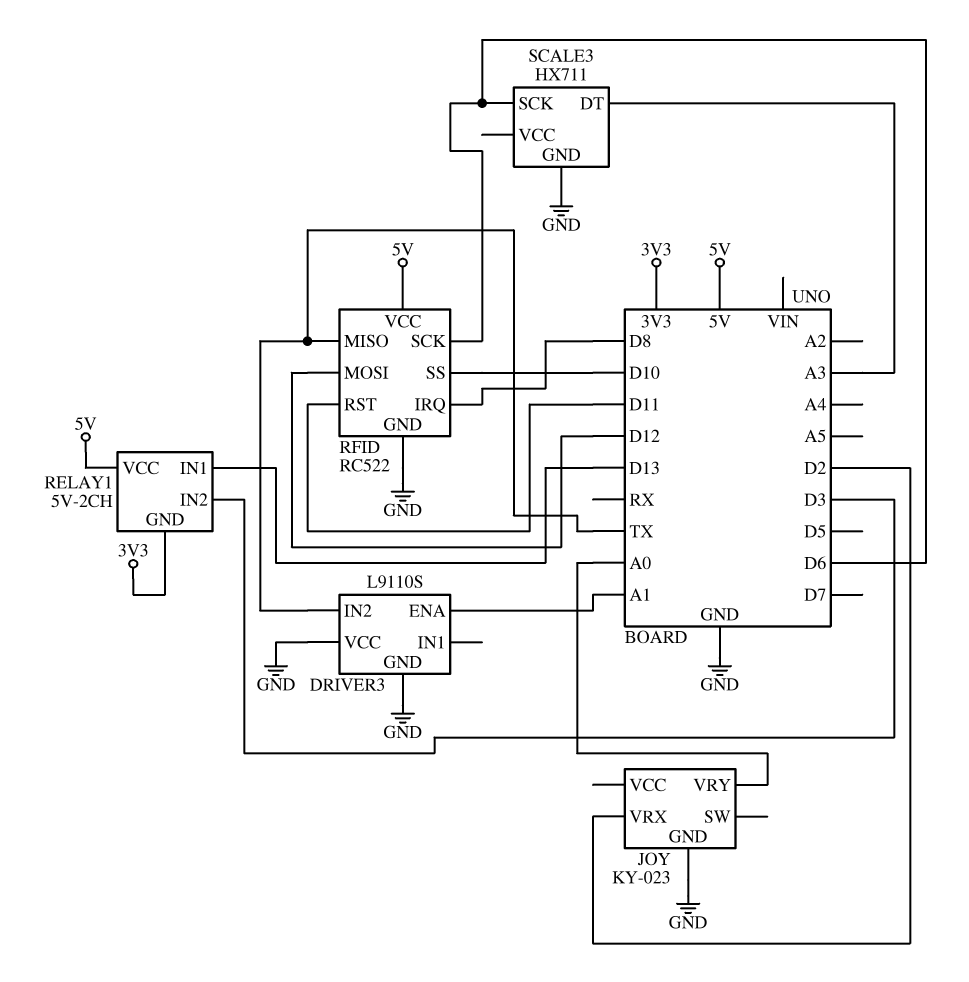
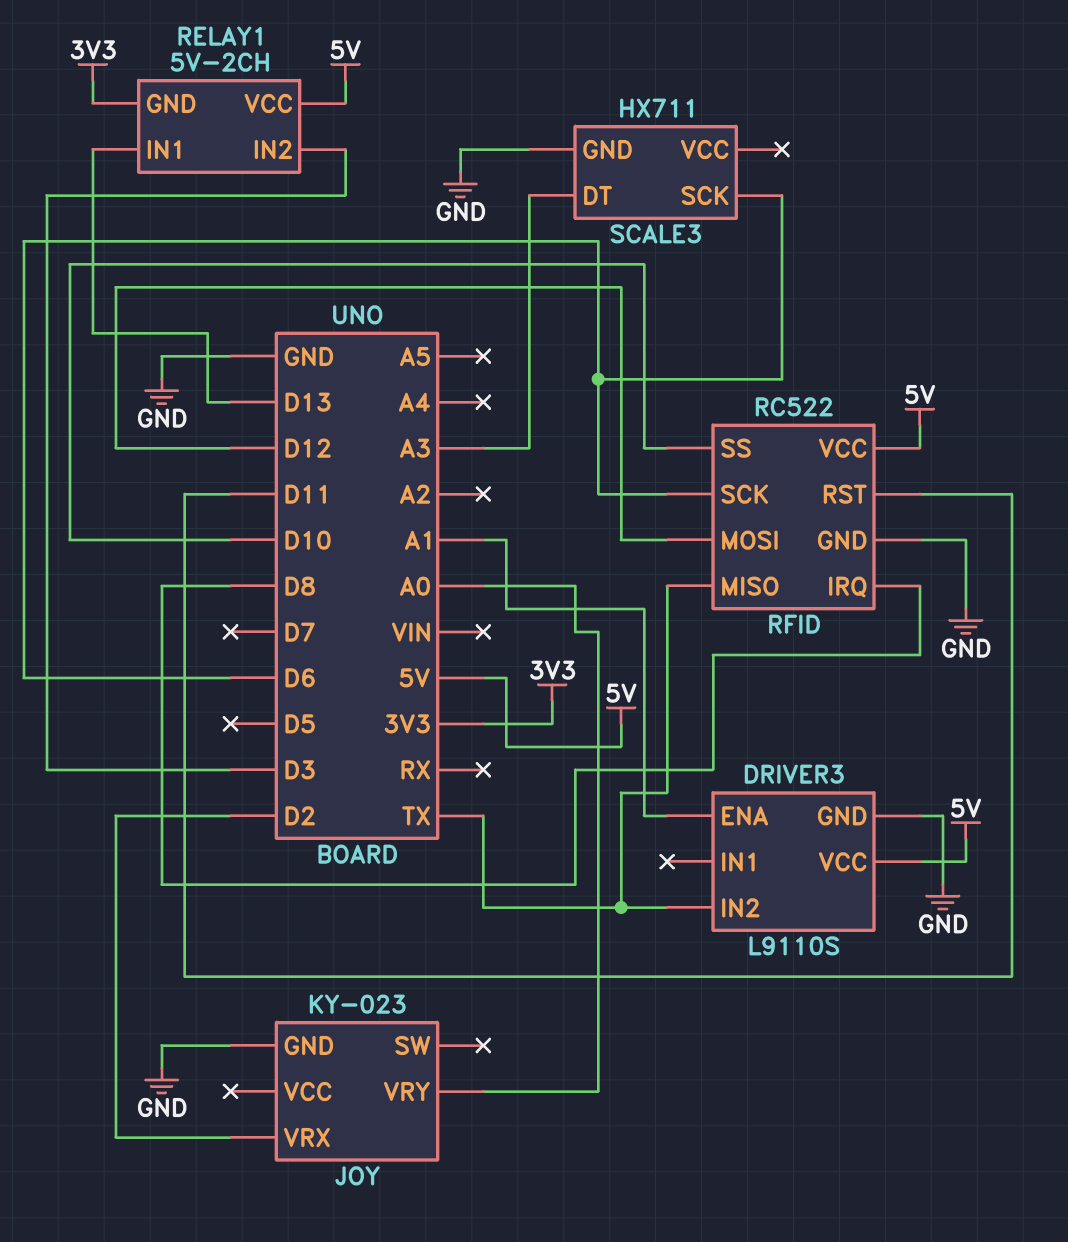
DRIVER3 pin VCC: GND -> 5V

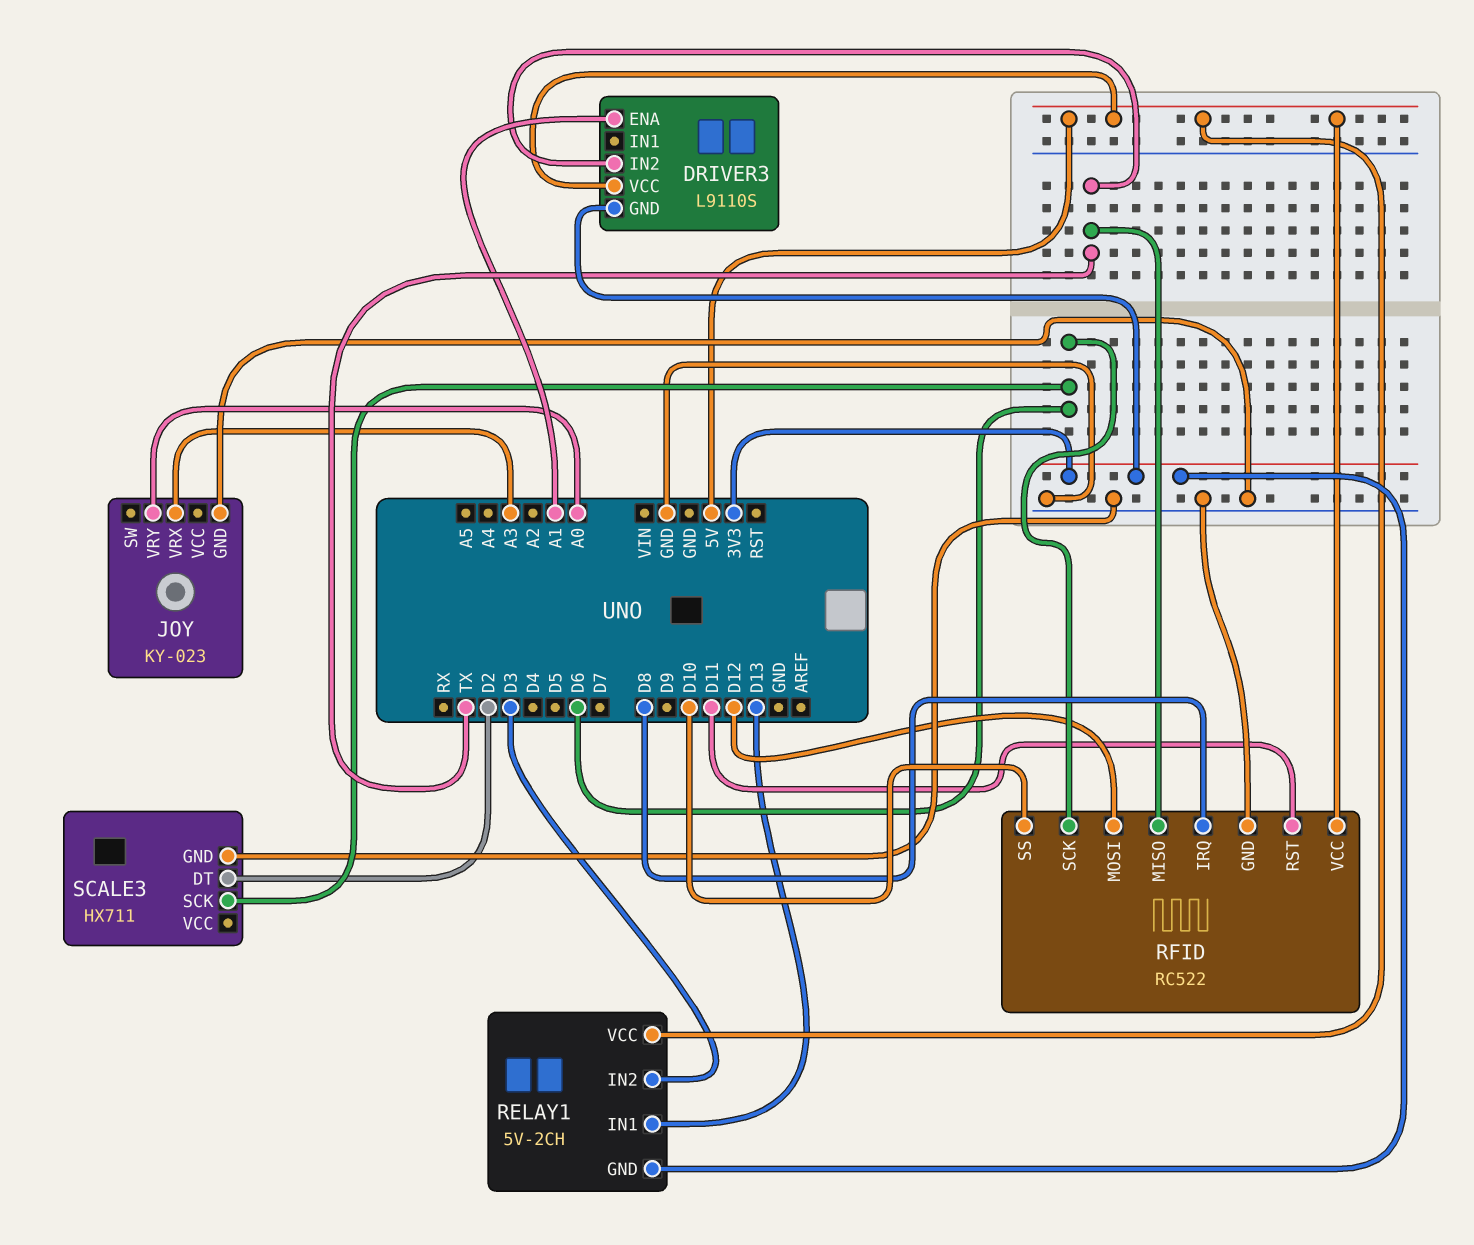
DRIVER3 pin GND: GND -> 3V3
JOY pin VRX: D2 -> A3
SCALE3 pin DT: A3 -> D2

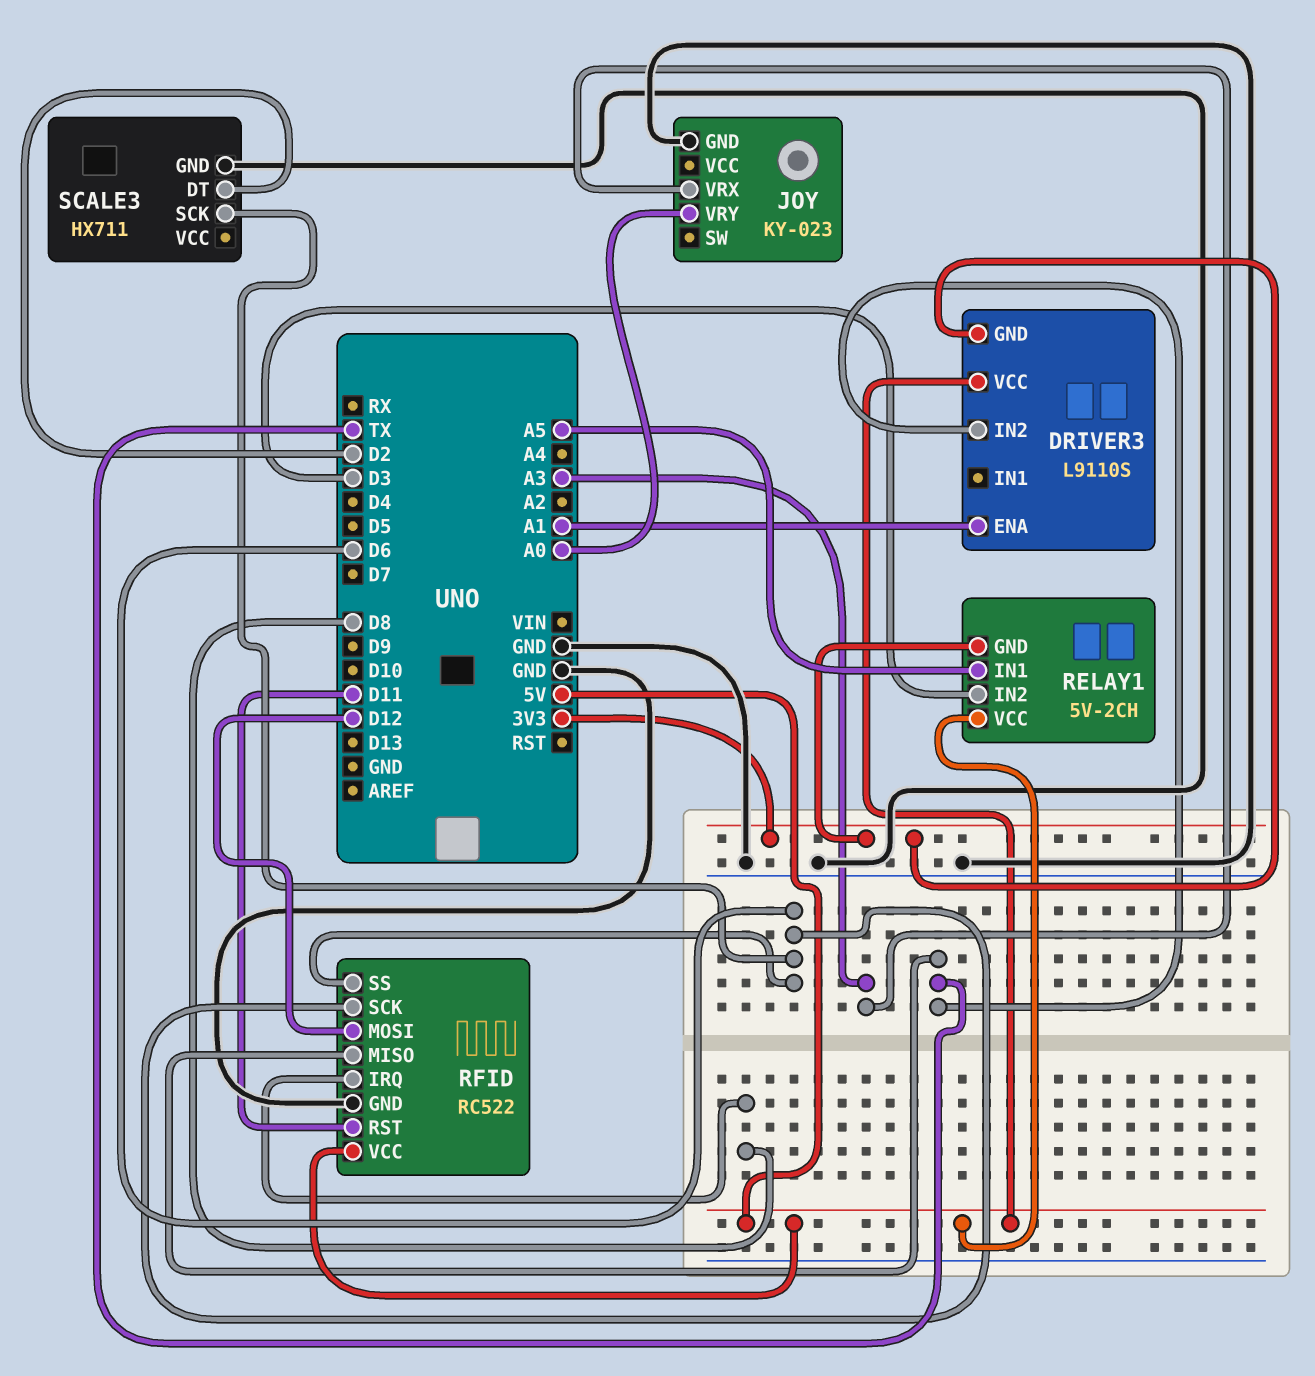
RELAY1 pin IN1: D13 -> A5
RFID pin SS: D10 -> D6

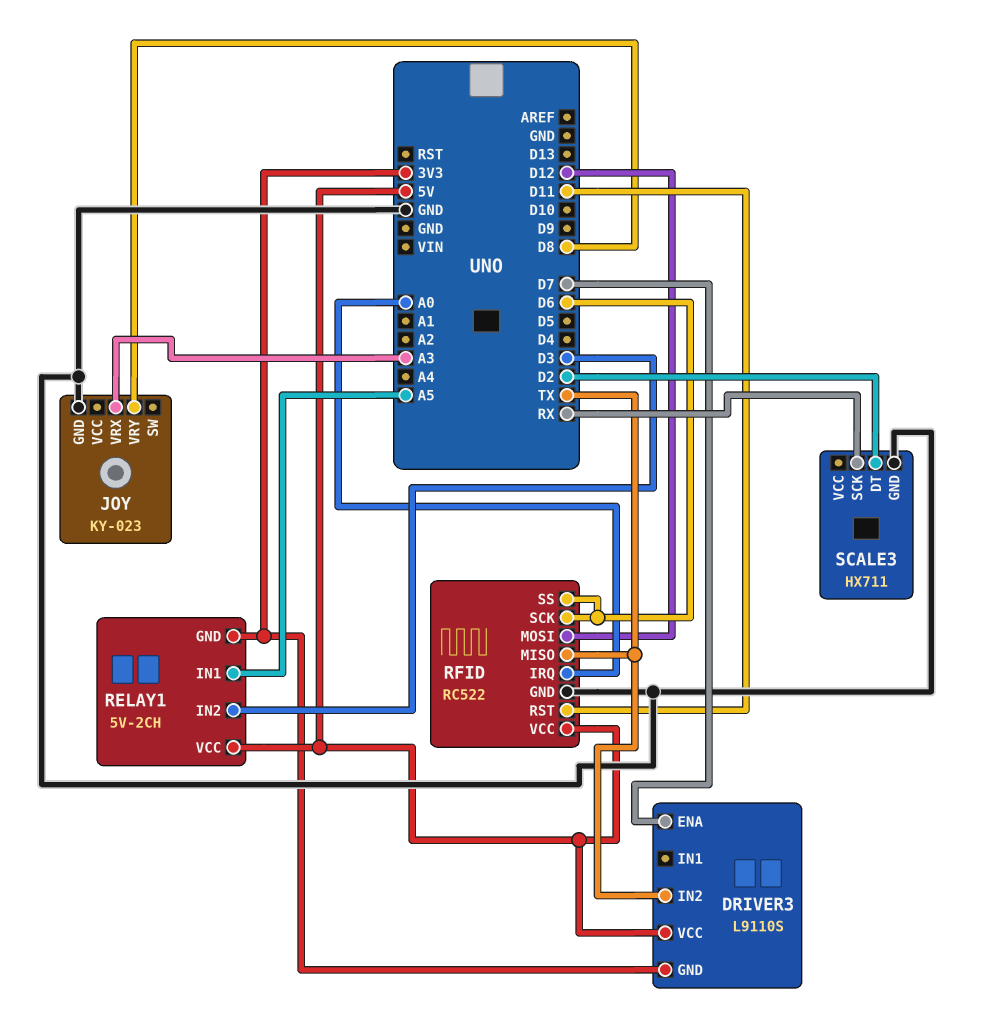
DRIVER3 pin ENA: A1 -> D7
JOY pin VRY: A0 -> D8
RFID pin IRQ: D8 -> A0
SCALE3 pin SCK: D6 -> RX

